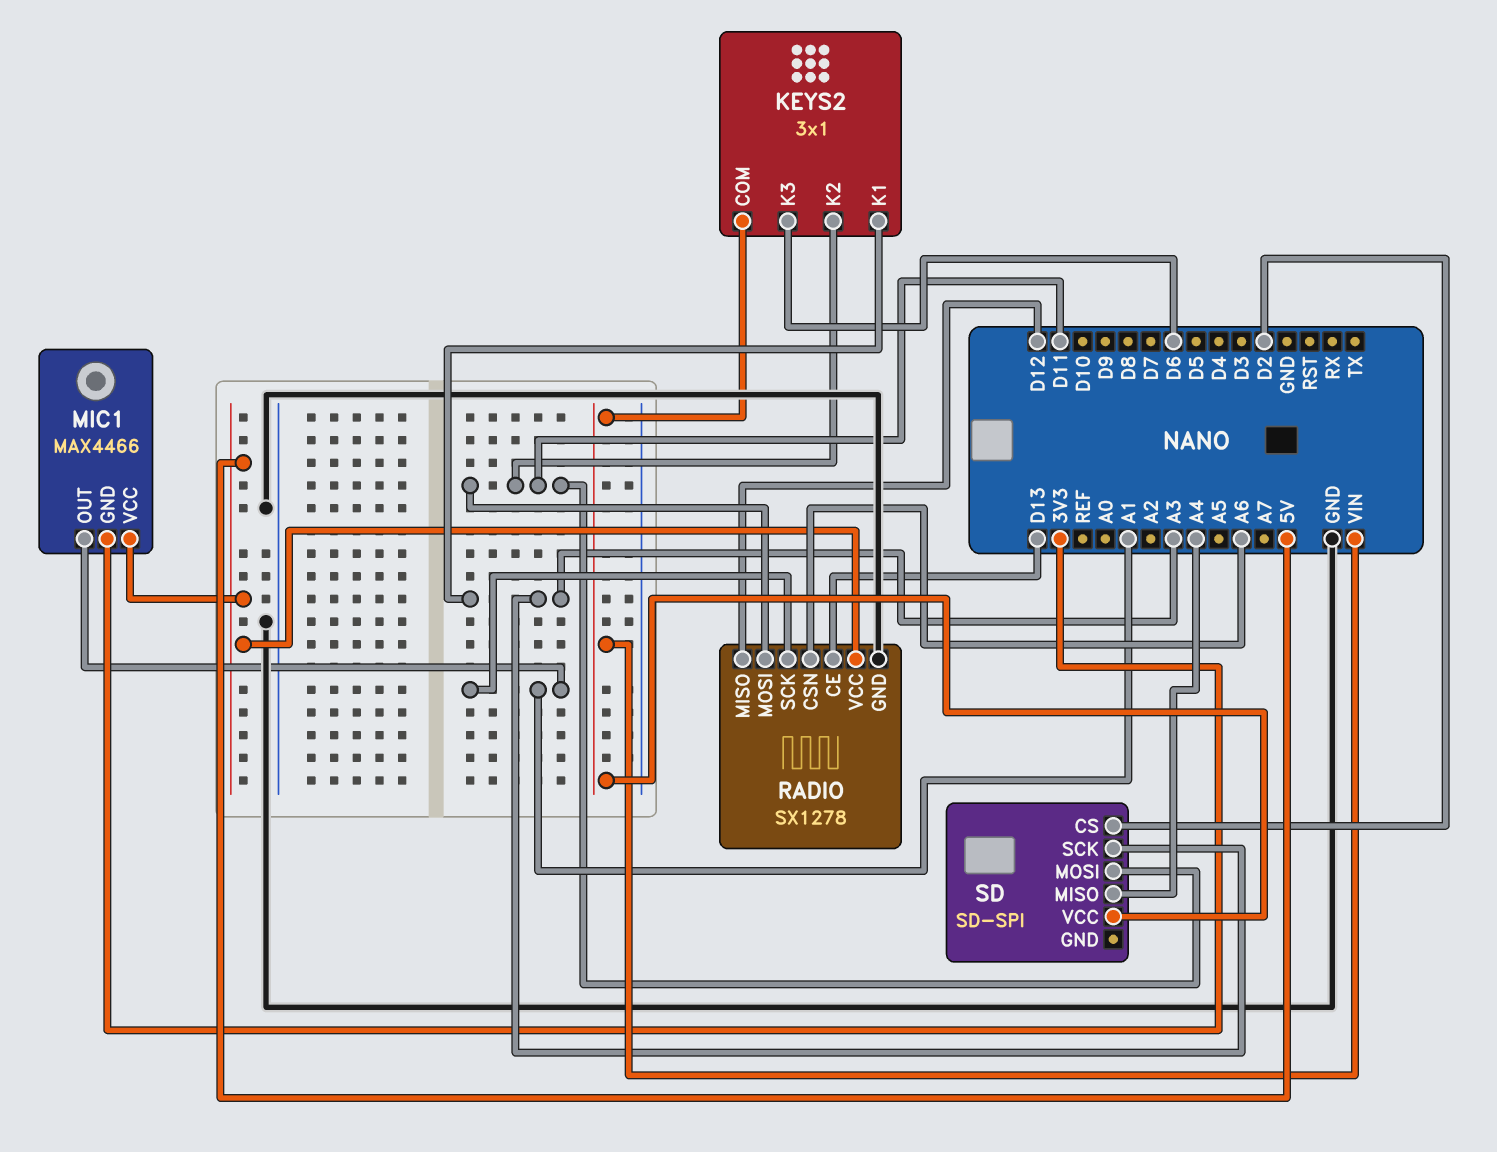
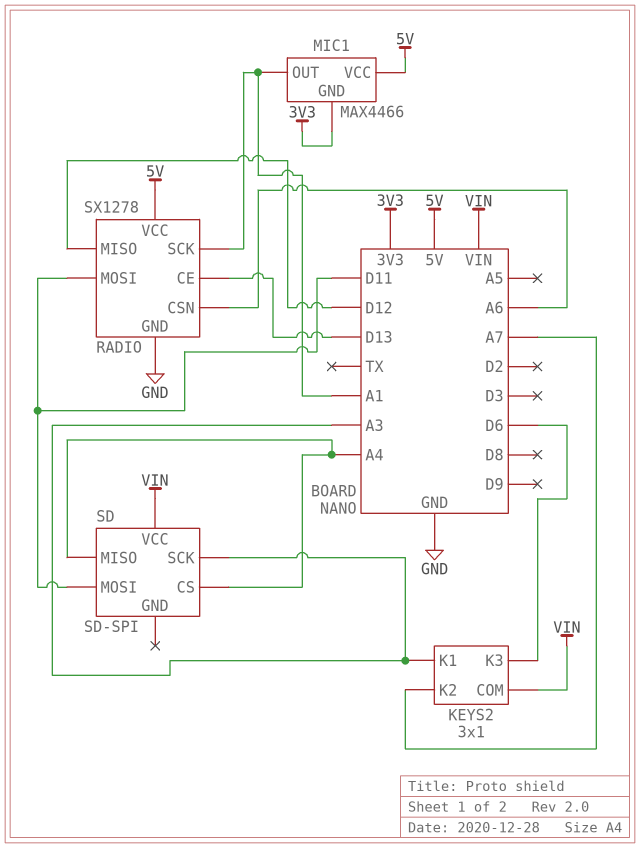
KEYS2 pin K2: D11 -> A7
SD pin CS: D2 -> A4

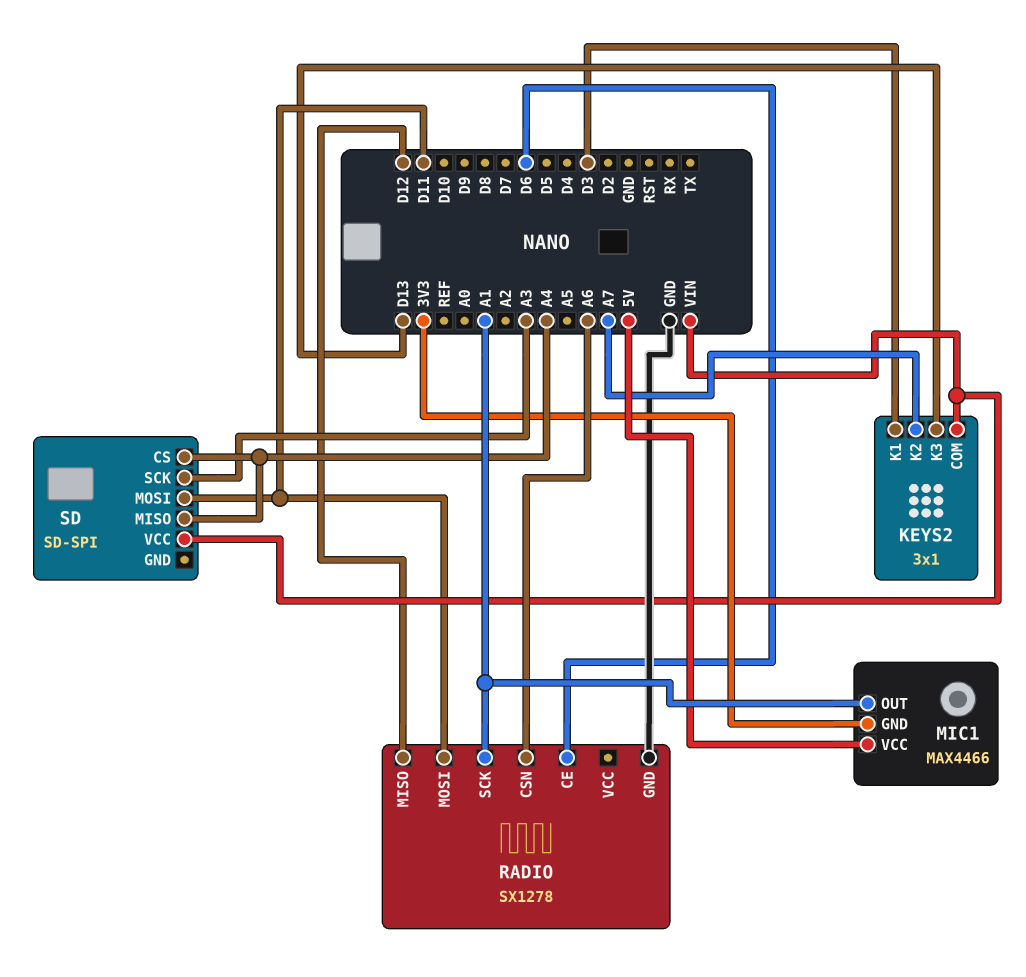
KEYS2 pin K1: A3 -> D3
KEYS2 pin K3: D6 -> D13
RADIO pin CE: D13 -> D6
RADIO pin VCC: 5V -> none

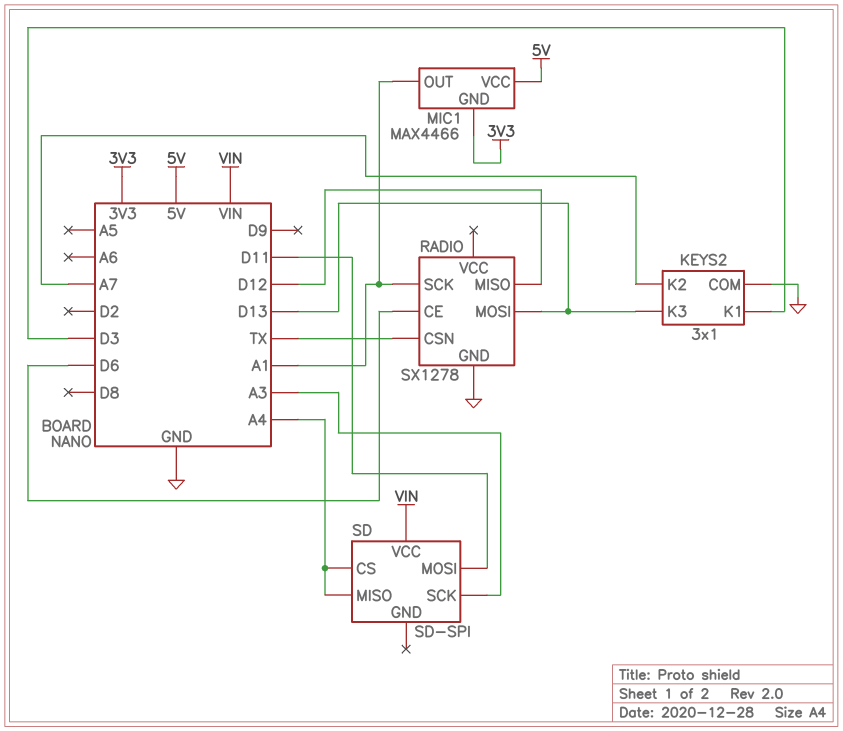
KEYS2 pin COM: VIN -> GND
RADIO pin CSN: A6 -> TX
RADIO pin MOSI: D11 -> D13

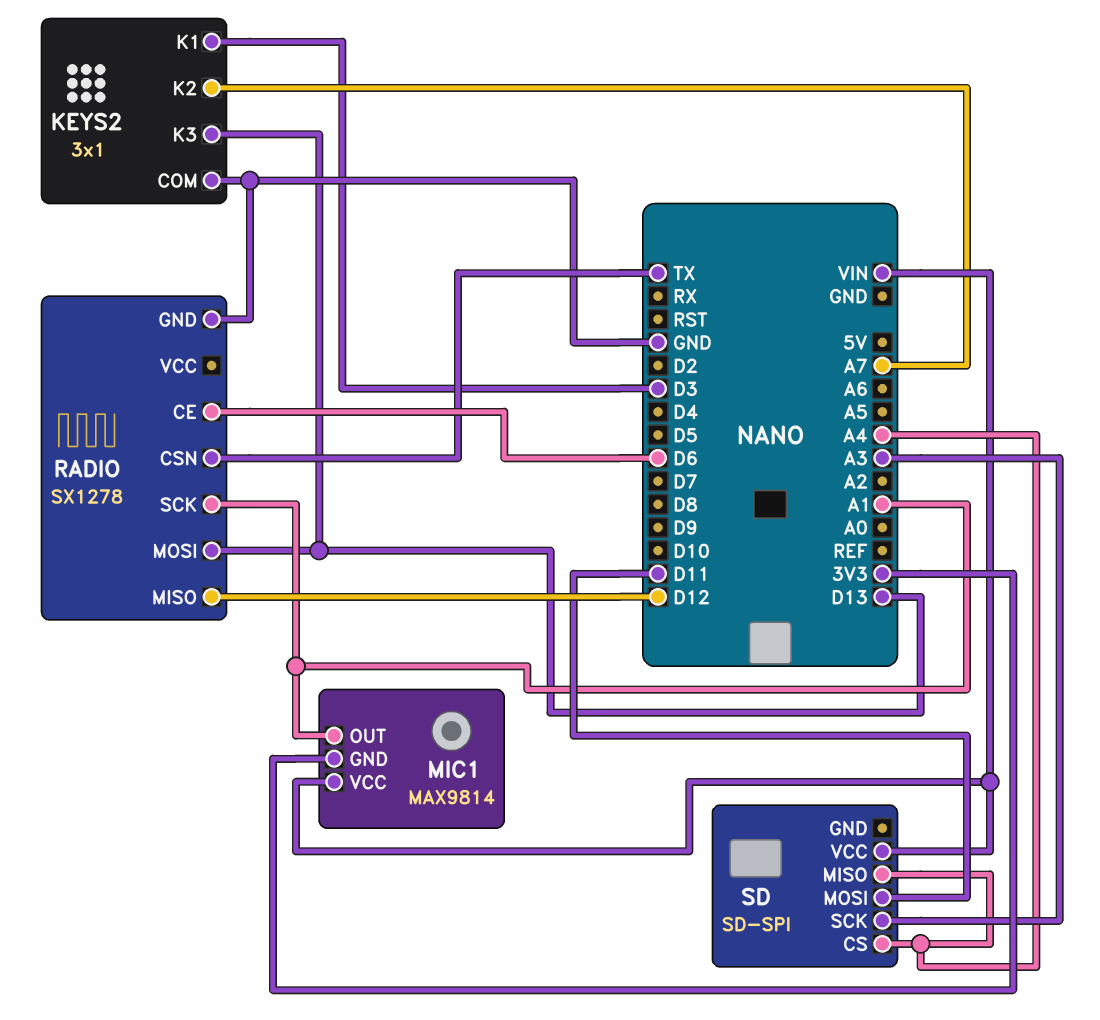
MIC1: MAX4466 -> MAX9814
MIC1 pin VCC: 5V -> VIN

